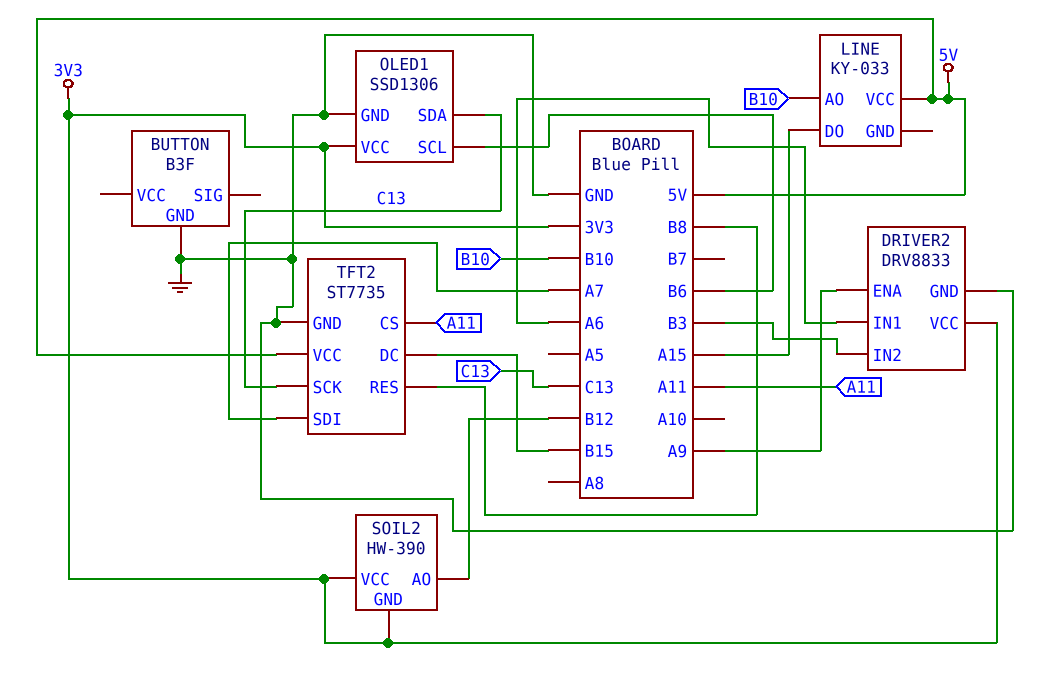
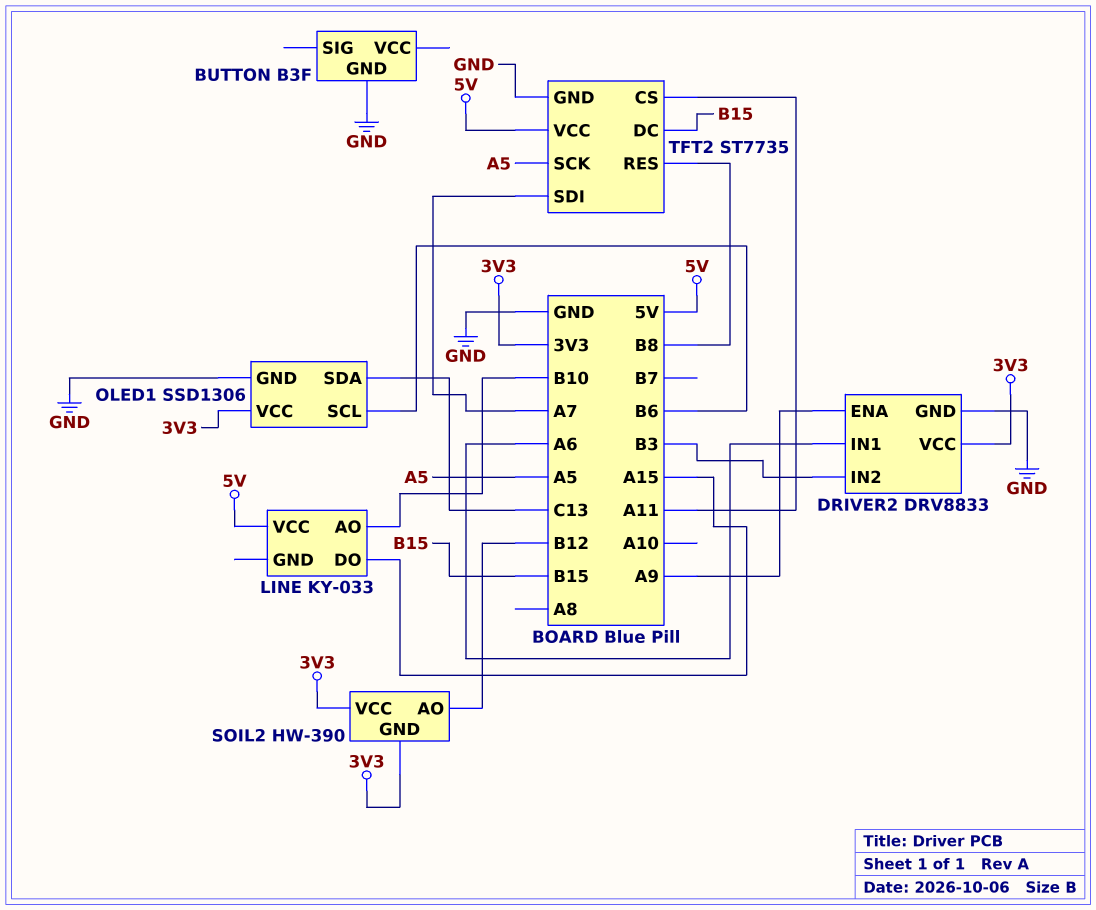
TFT2 pin SCK: C13 -> A5

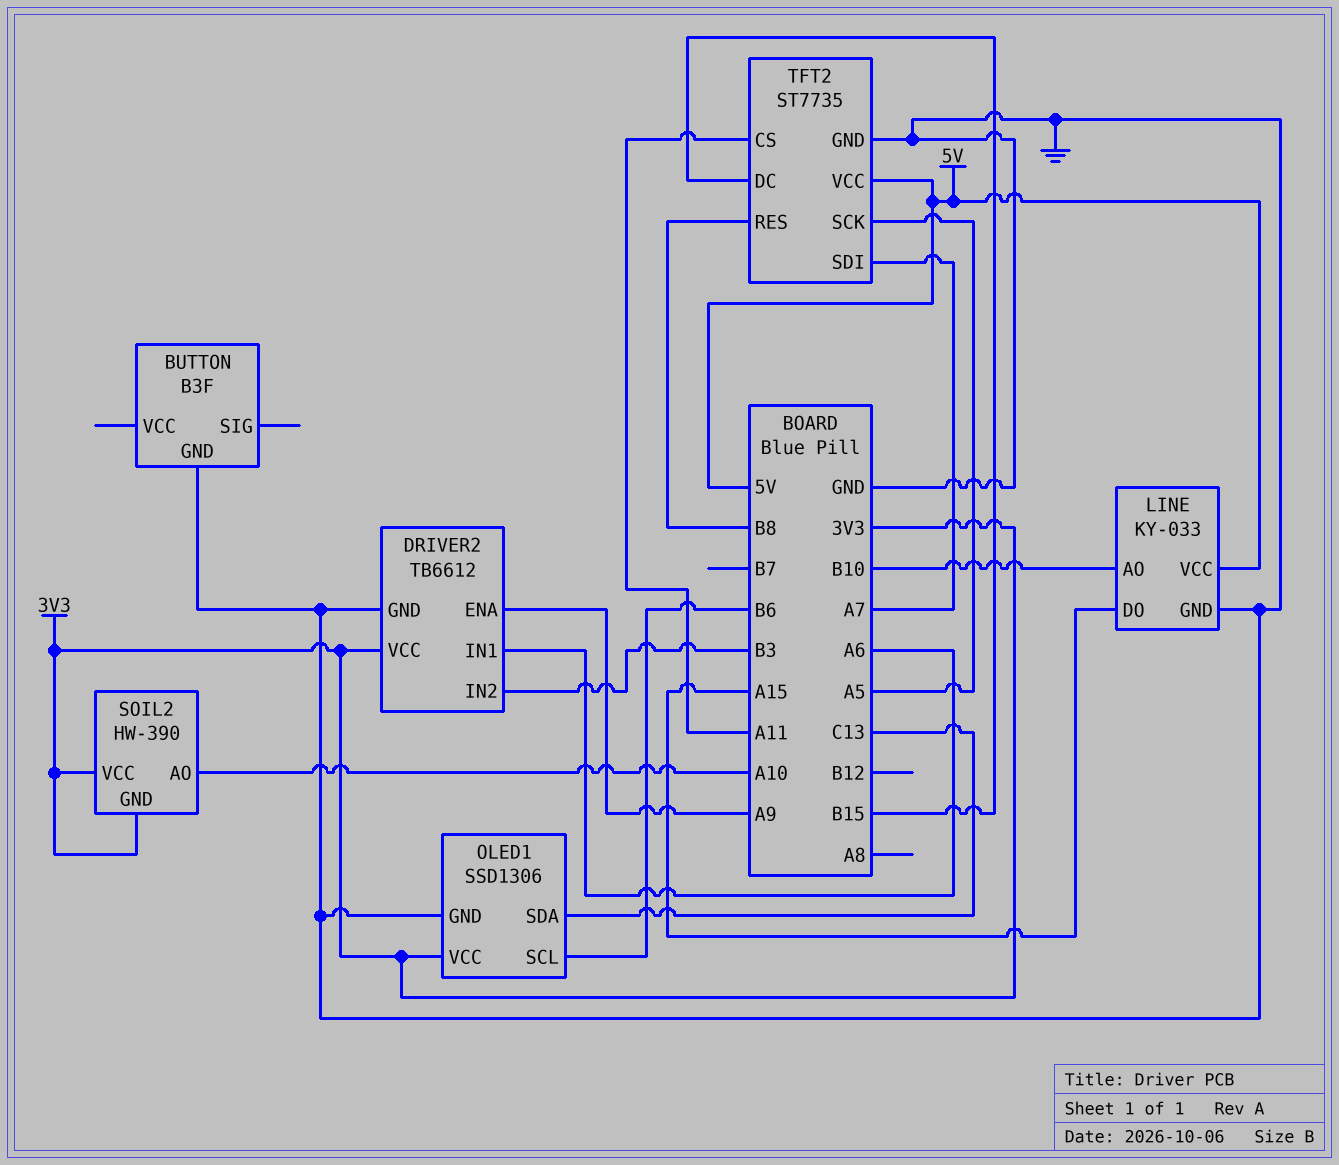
DRIVER2: DRV8833 -> TB6612
LINE pin GND: none -> GND
SOIL2 pin AO: B12 -> A10

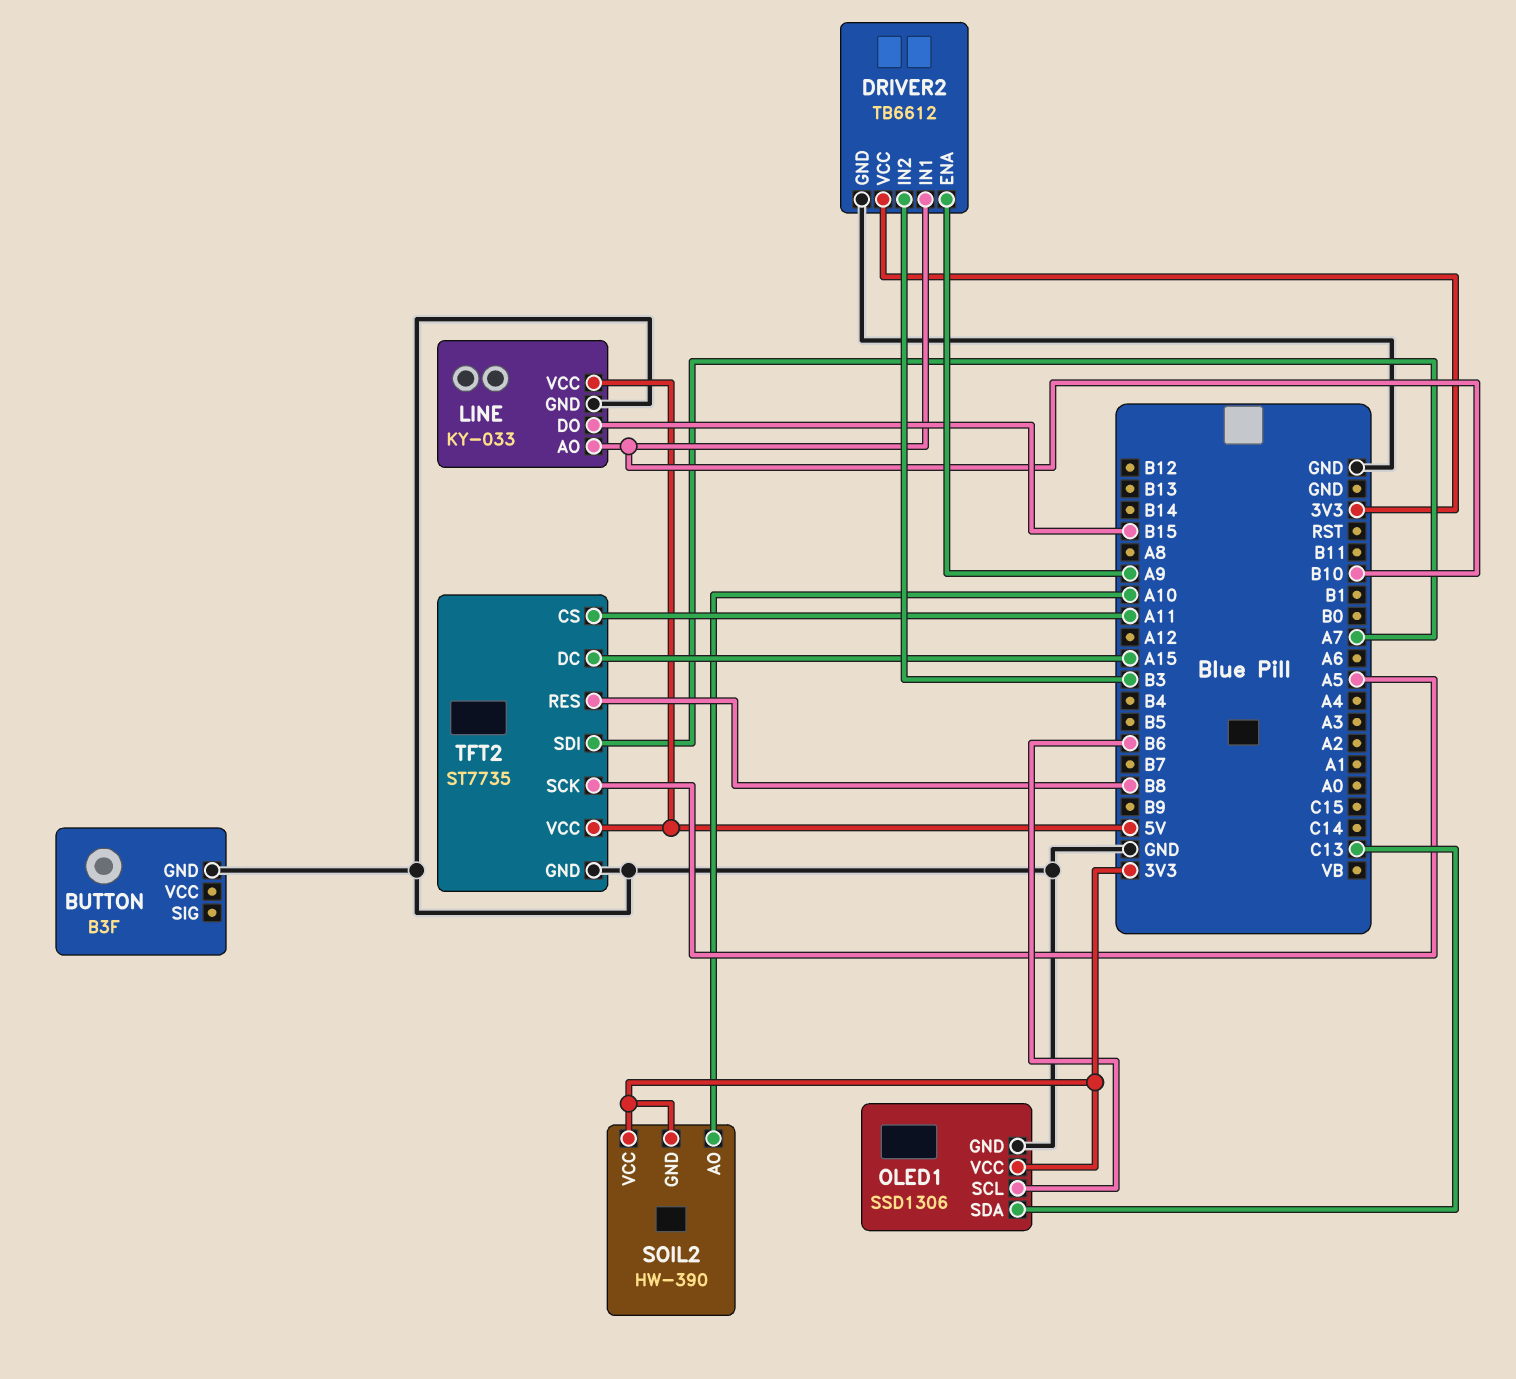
DRIVER2 pin IN1: A6 -> B10
LINE pin DO: A15 -> B15
TFT2 pin DC: B15 -> A15

